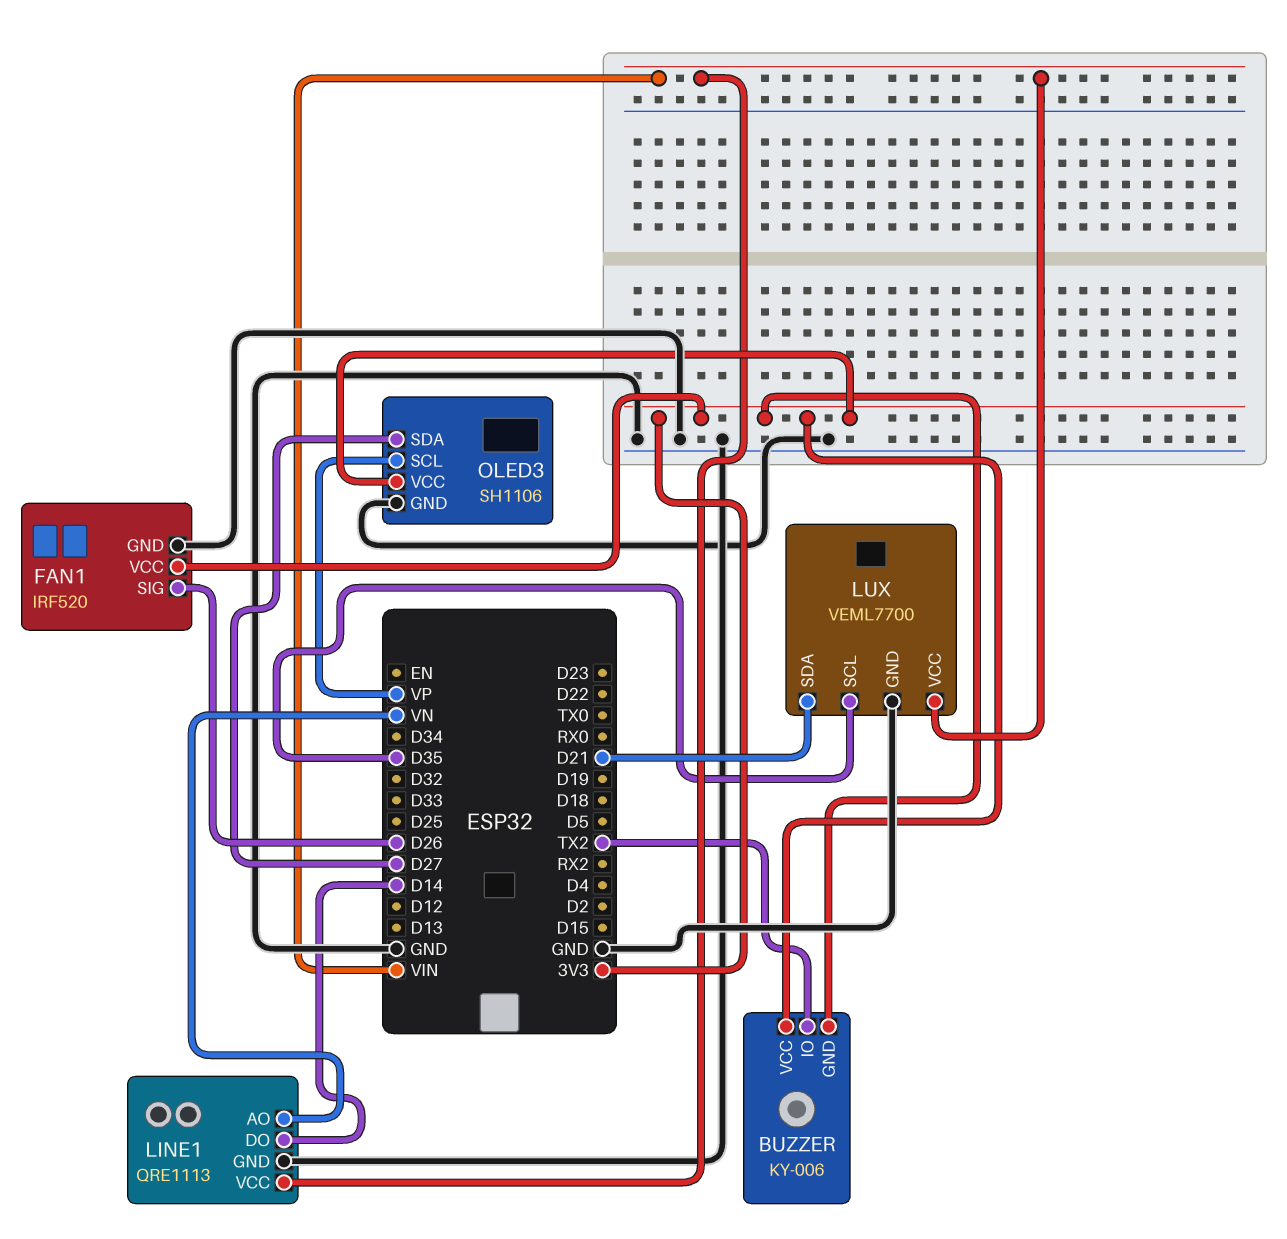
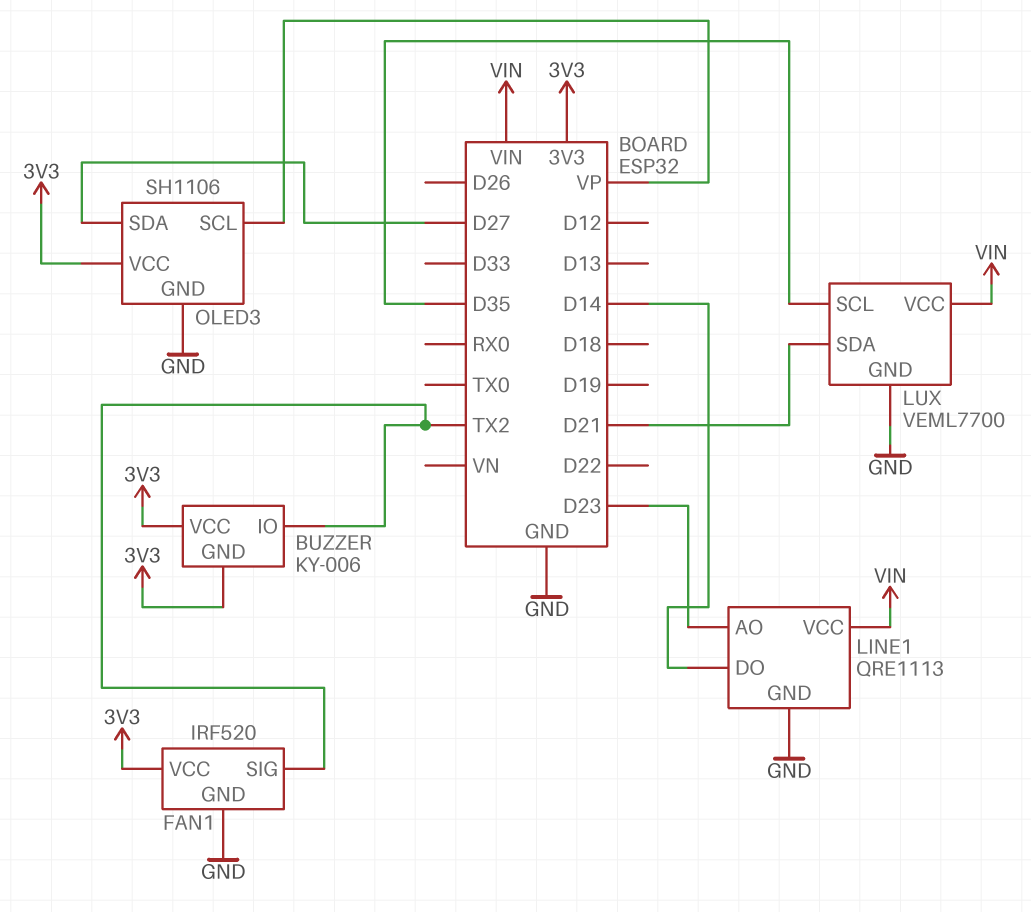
FAN1 pin SIG: D26 -> TX2
LINE1 pin AO: VN -> D23

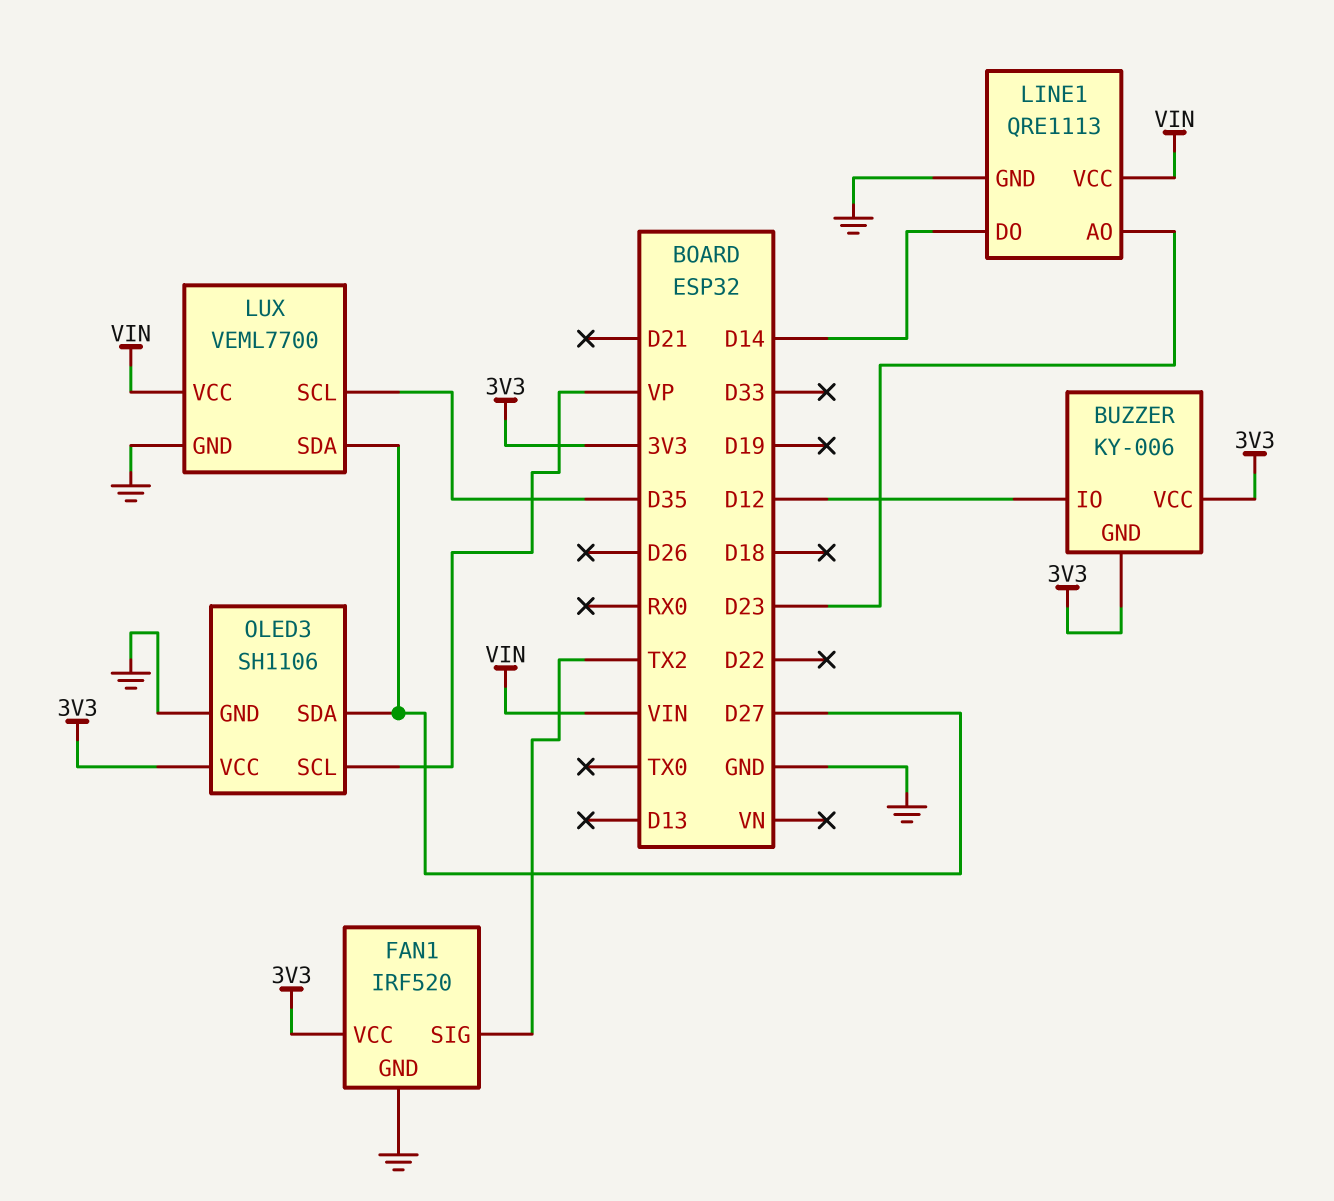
BUZZER pin IO: TX2 -> D12
LUX pin SDA: D21 -> D27

